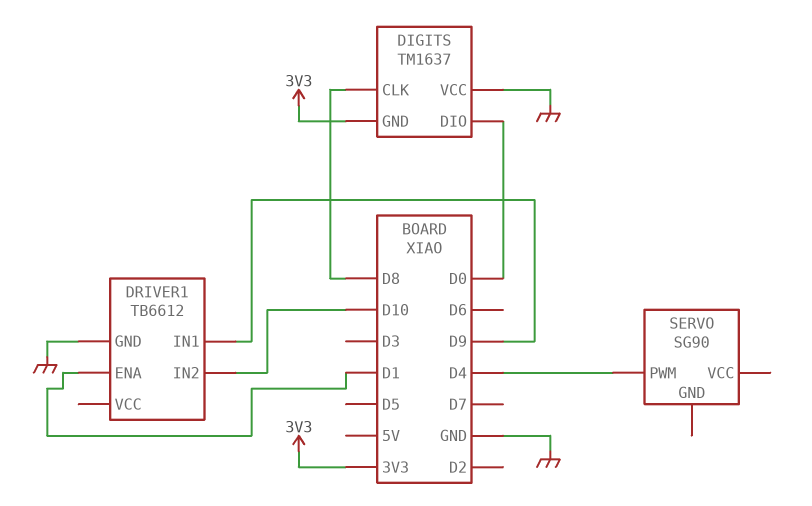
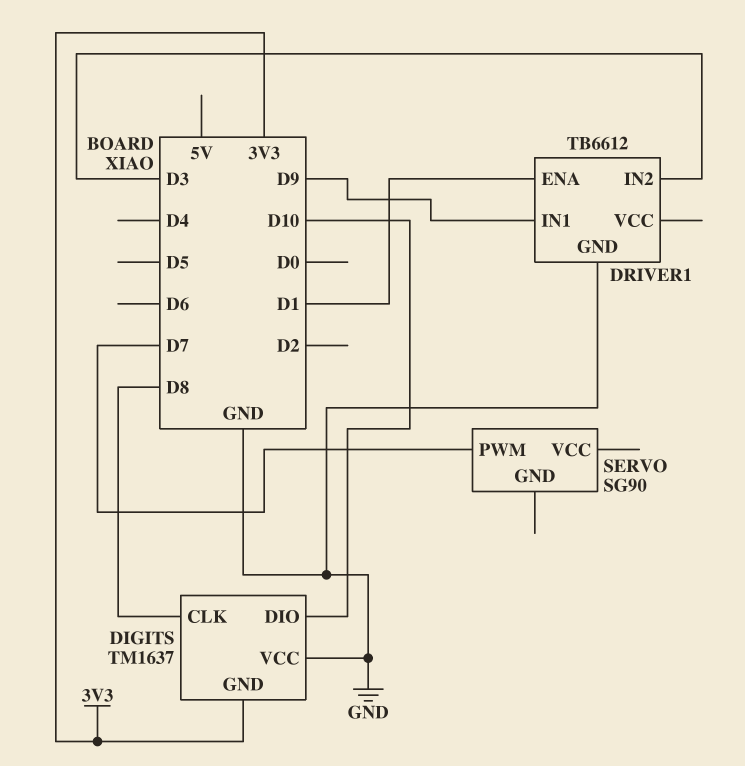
DIGITS pin DIO: D0 -> D10
DRIVER1 pin IN2: D10 -> D3
SERVO pin PWM: D4 -> D7

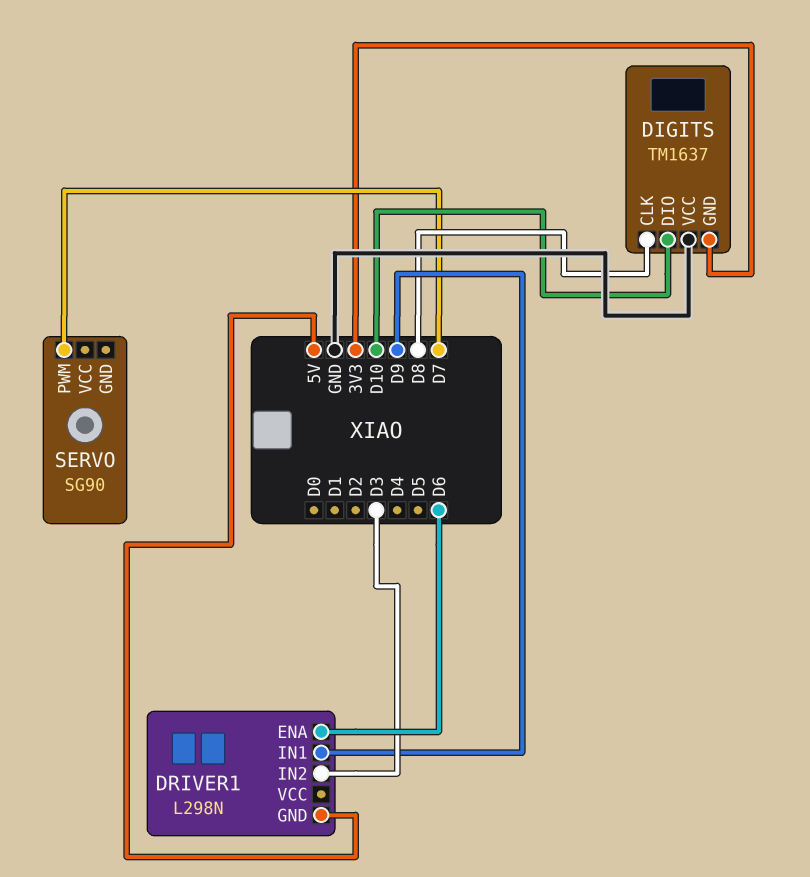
DRIVER1: TB6612 -> L298N
DRIVER1 pin ENA: D1 -> D6
DRIVER1 pin GND: GND -> 5V

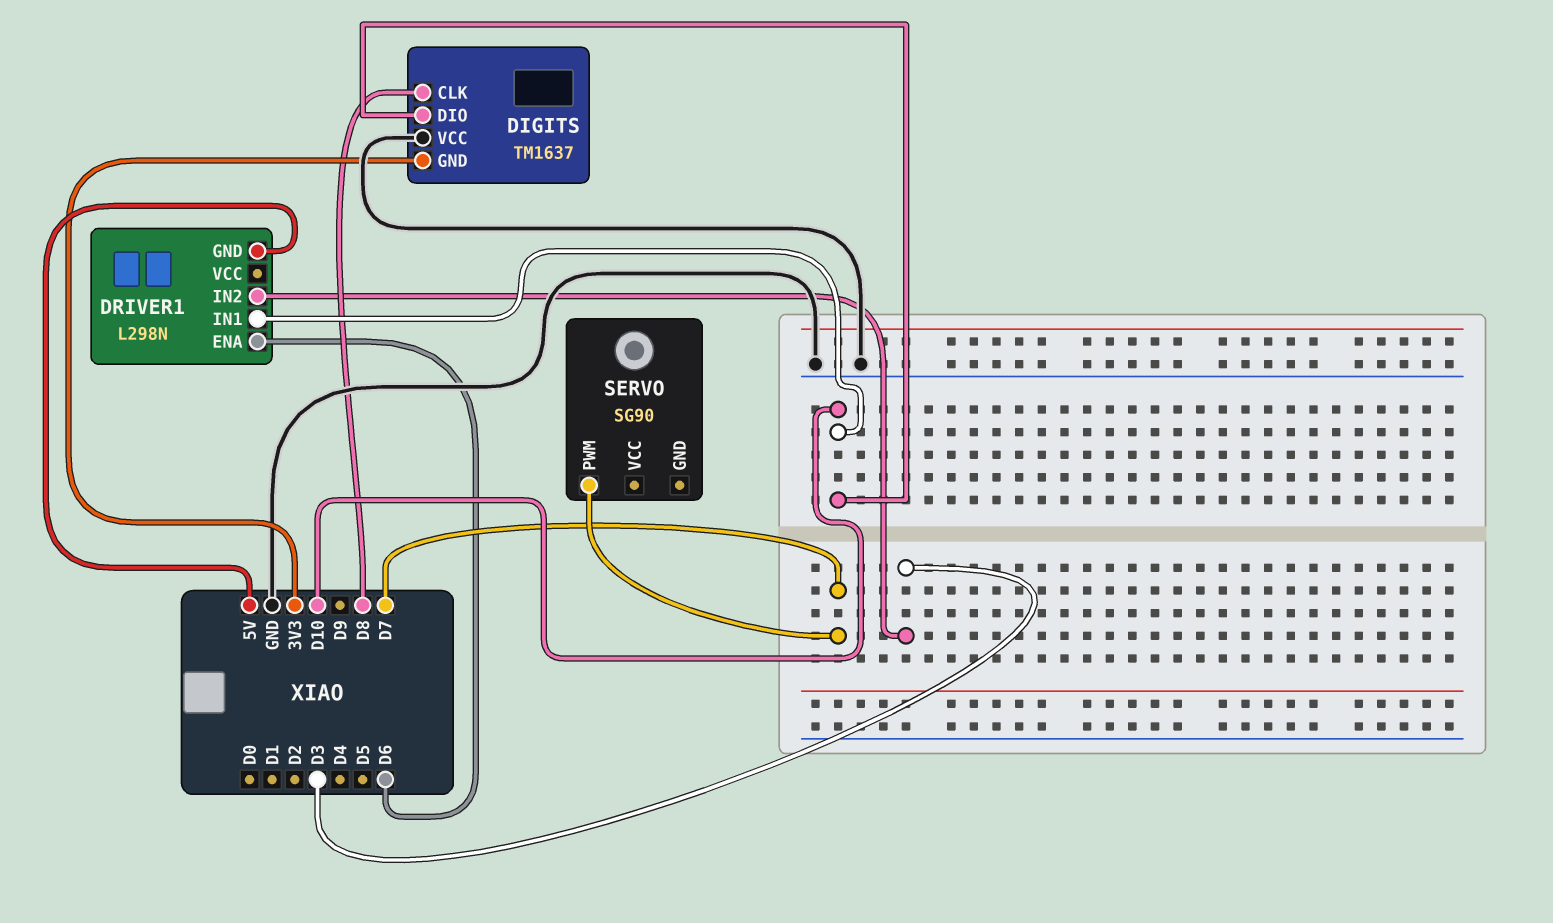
DRIVER1 pin IN1: D9 -> D10

